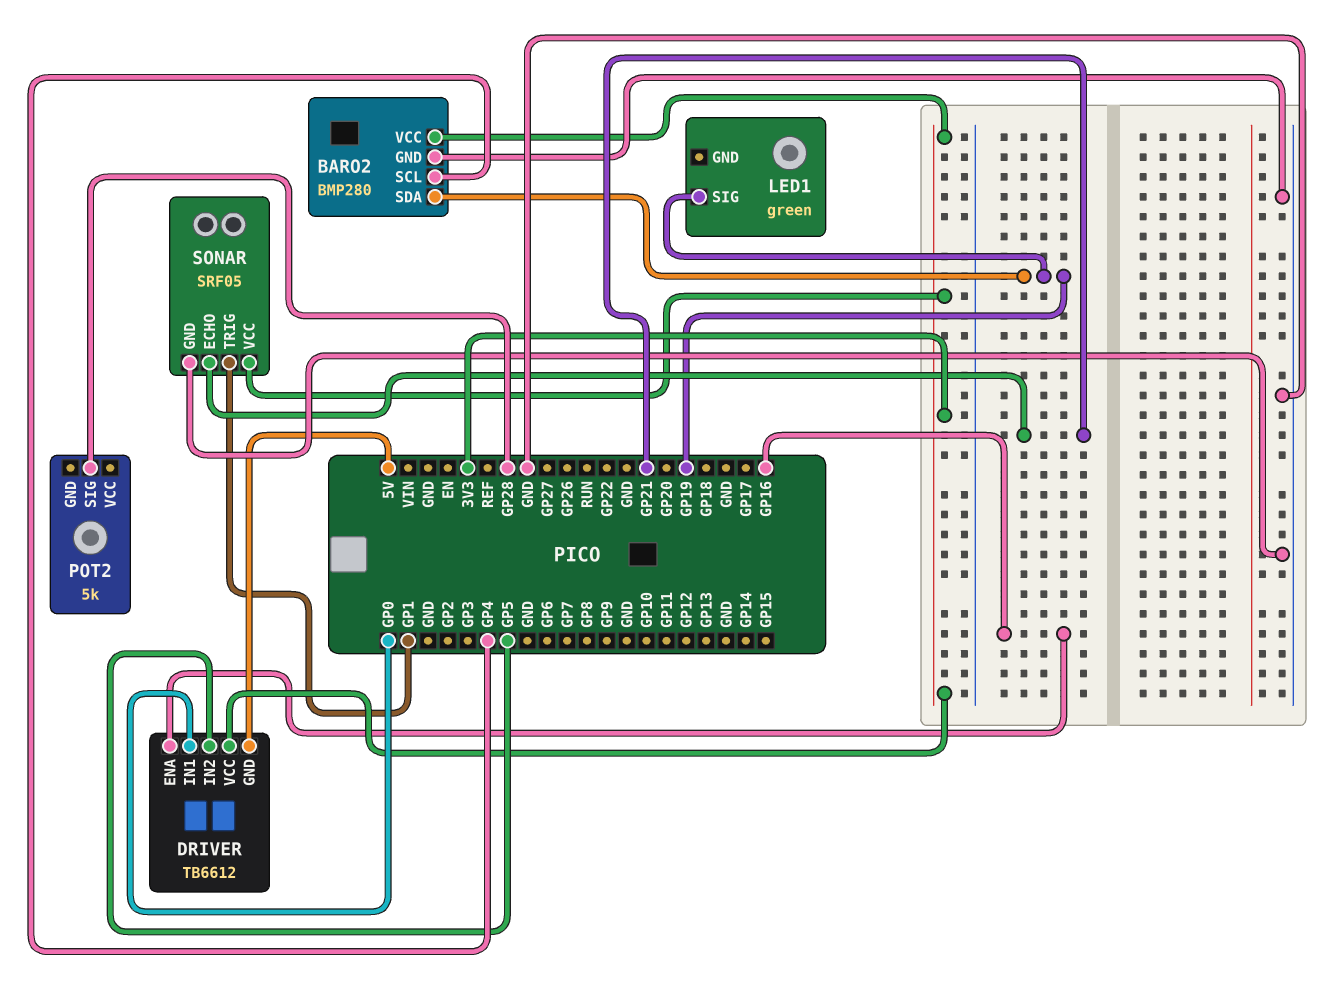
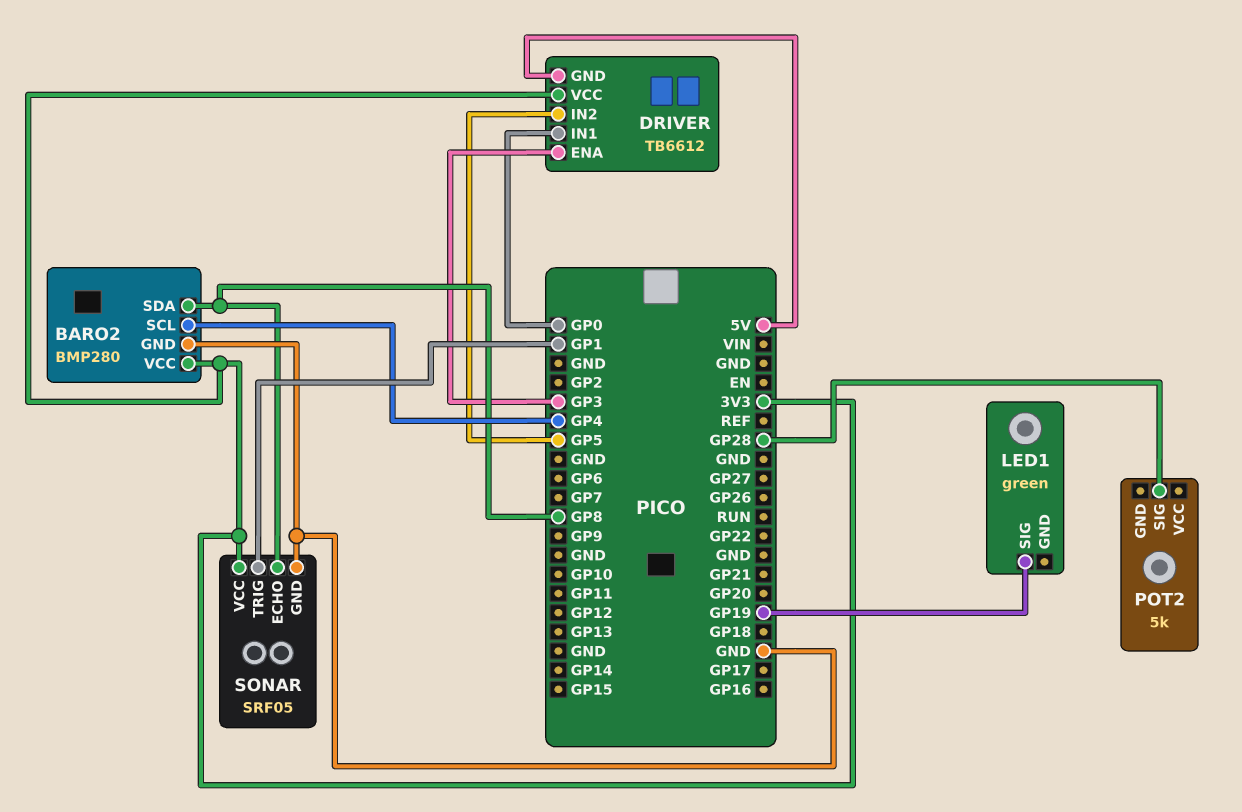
BARO2 pin SDA: GP19 -> GP8
DRIVER pin ENA: GP16 -> GP3
SONAR pin ECHO: GP21 -> GP8

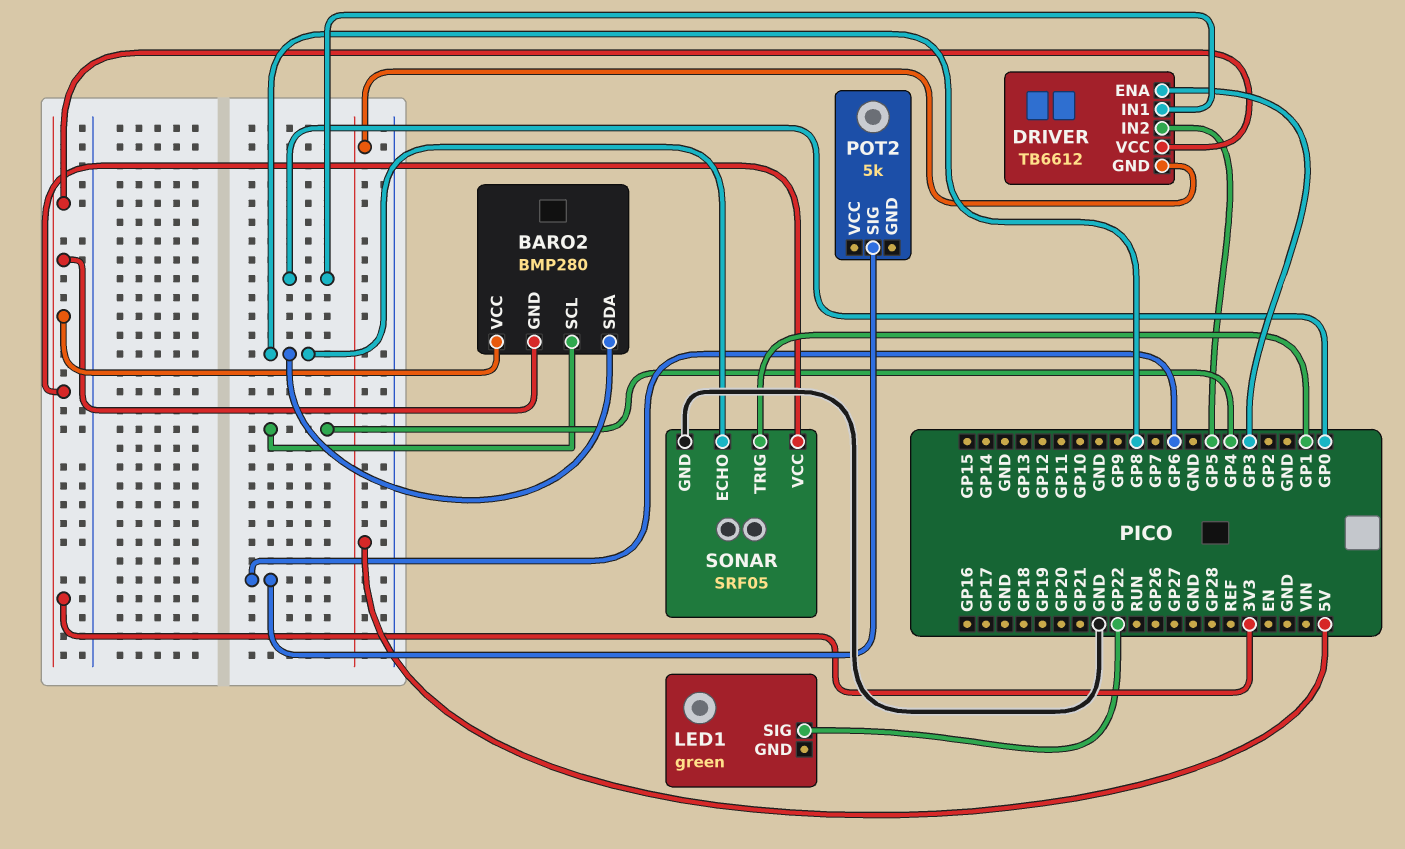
BARO2 pin GND: GND -> 3V3
LED1 pin SIG: GP19 -> GP22
POT2 pin SIG: GP28 -> GP6

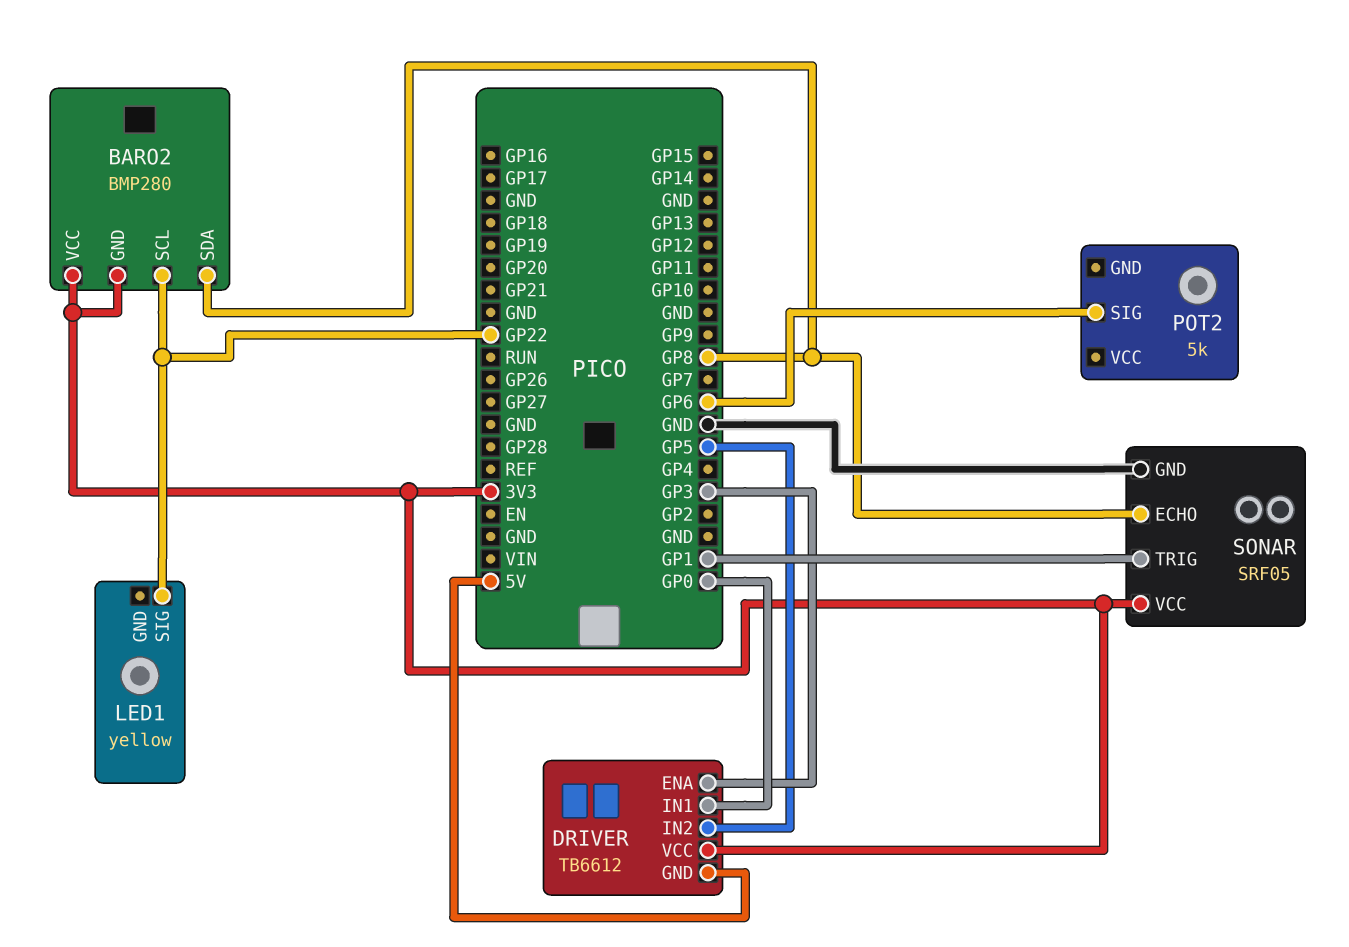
BARO2 pin SCL: GP4 -> GP22
LED1: green -> yellow

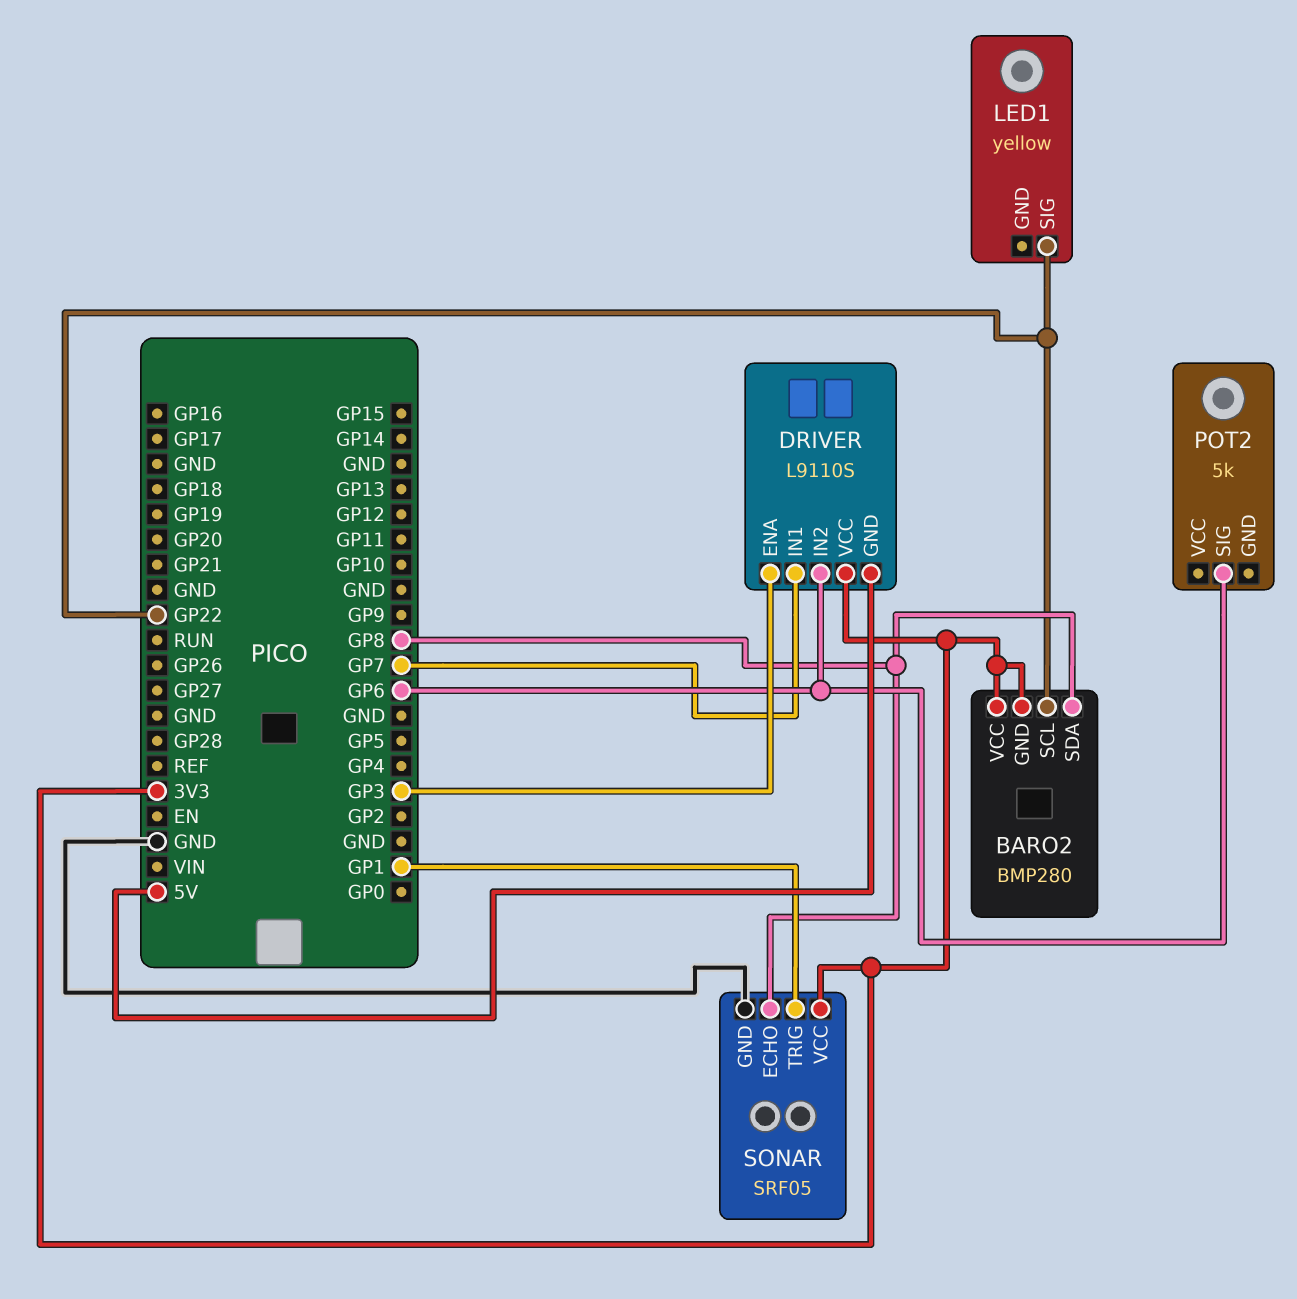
DRIVER: TB6612 -> L9110S
DRIVER pin IN1: GP0 -> GP7
DRIVER pin IN2: GP5 -> GP6

